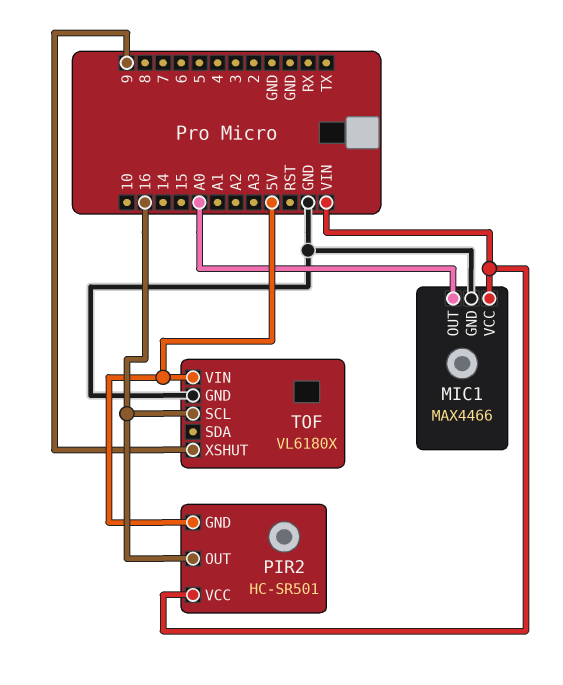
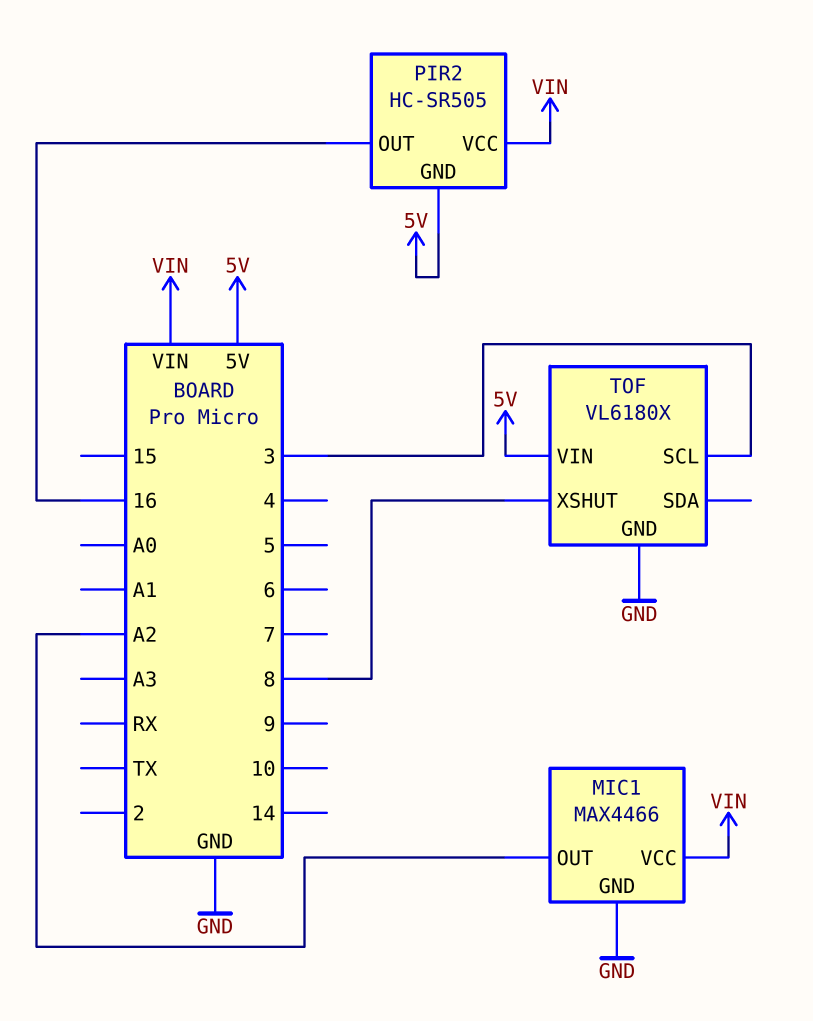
MIC1 pin OUT: A0 -> A2
PIR2: HC-SR501 -> HC-SR505
TOF pin SCL: 16 -> 3
TOF pin XSHUT: 9 -> 8

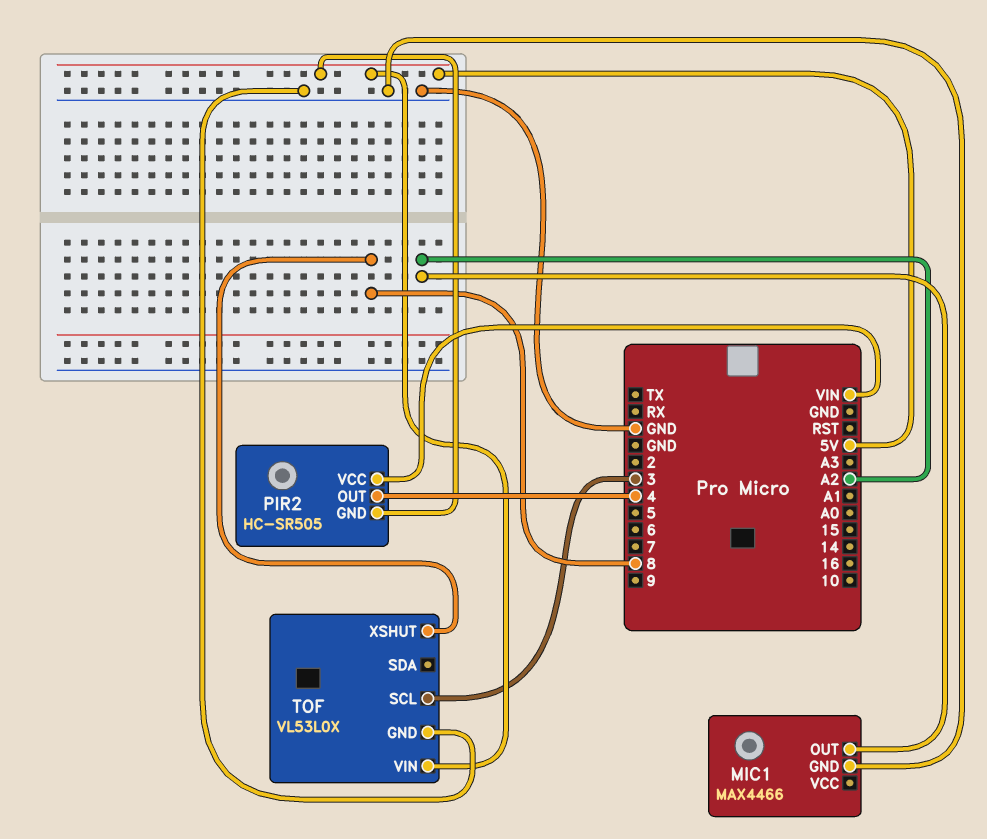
MIC1 pin VCC: VIN -> none
PIR2 pin OUT: 16 -> 4
TOF: VL6180X -> VL53L0X

